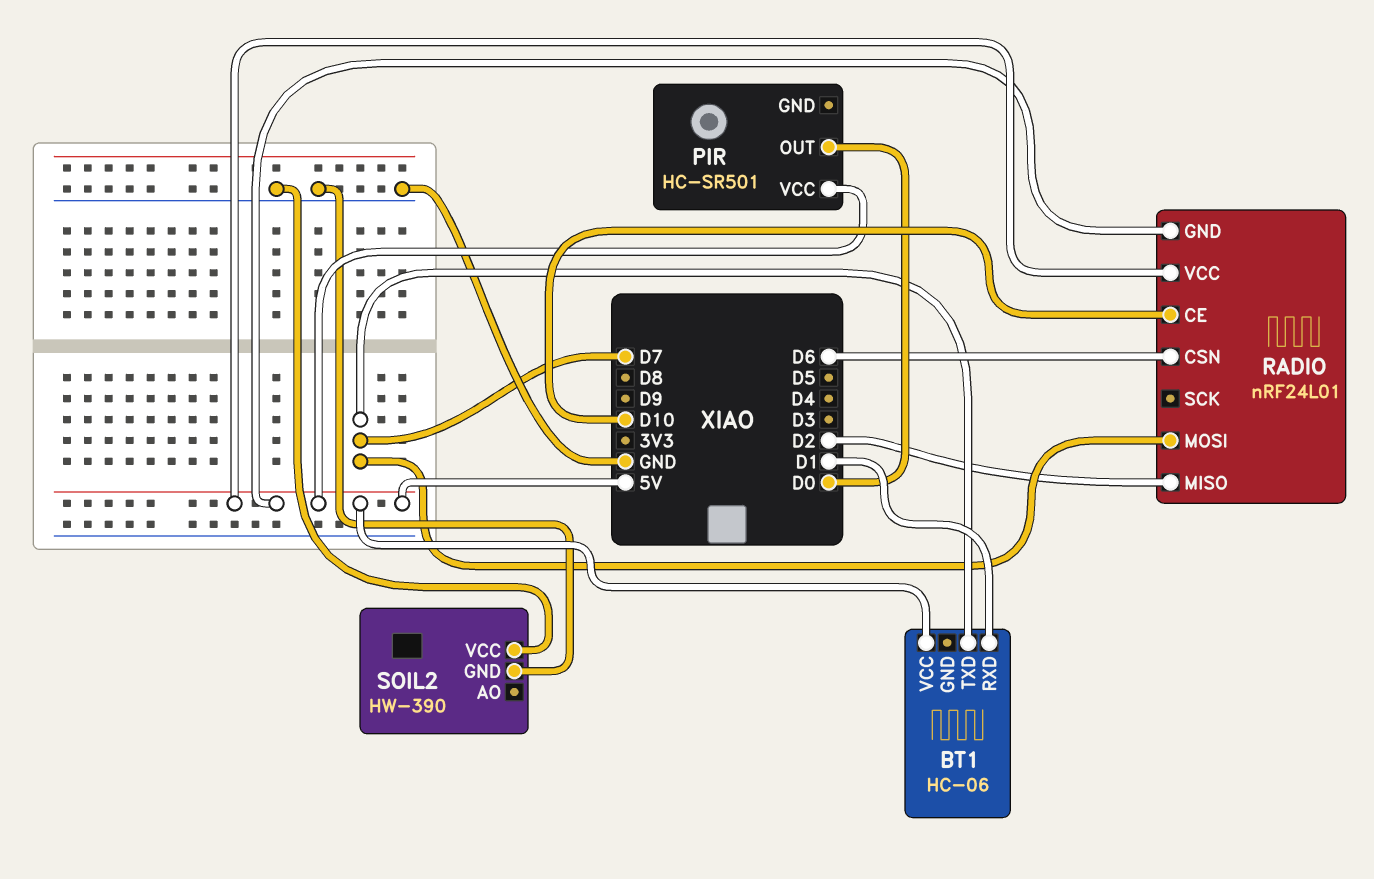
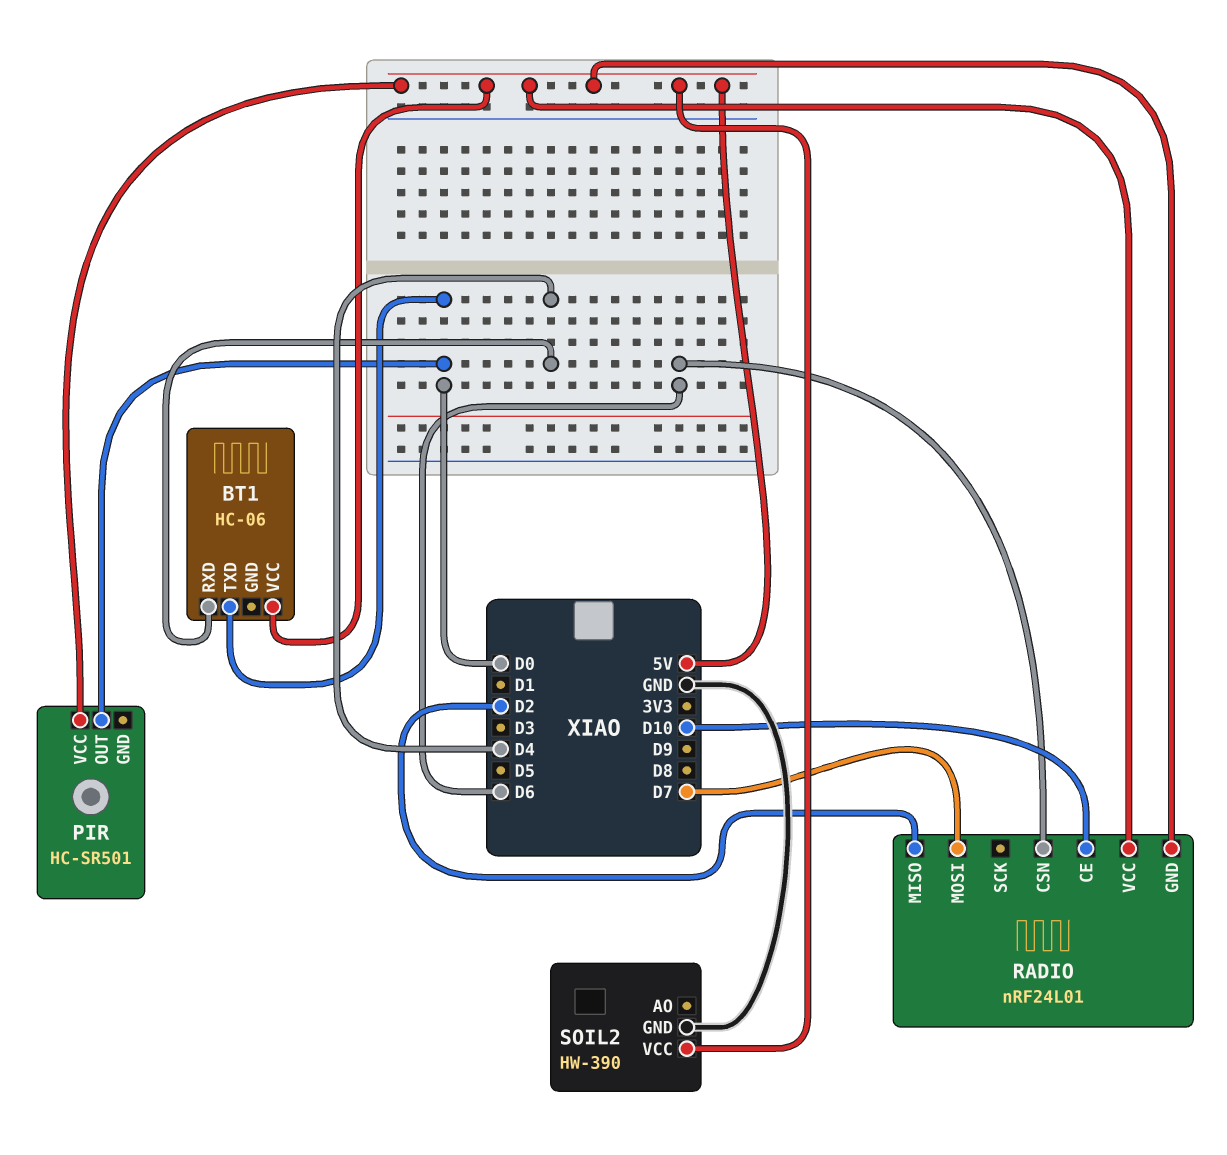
BT1 pin RXD: D1 -> D4
BT1 pin TXD: D7 -> D0
SOIL2 pin VCC: GND -> 5V

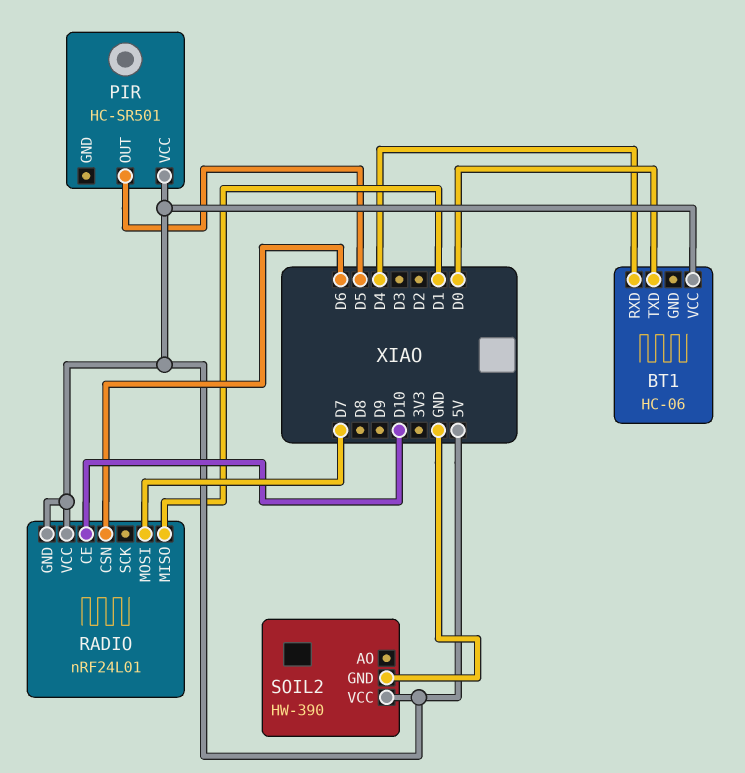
PIR pin OUT: D0 -> D5
RADIO pin MISO: D2 -> D1

